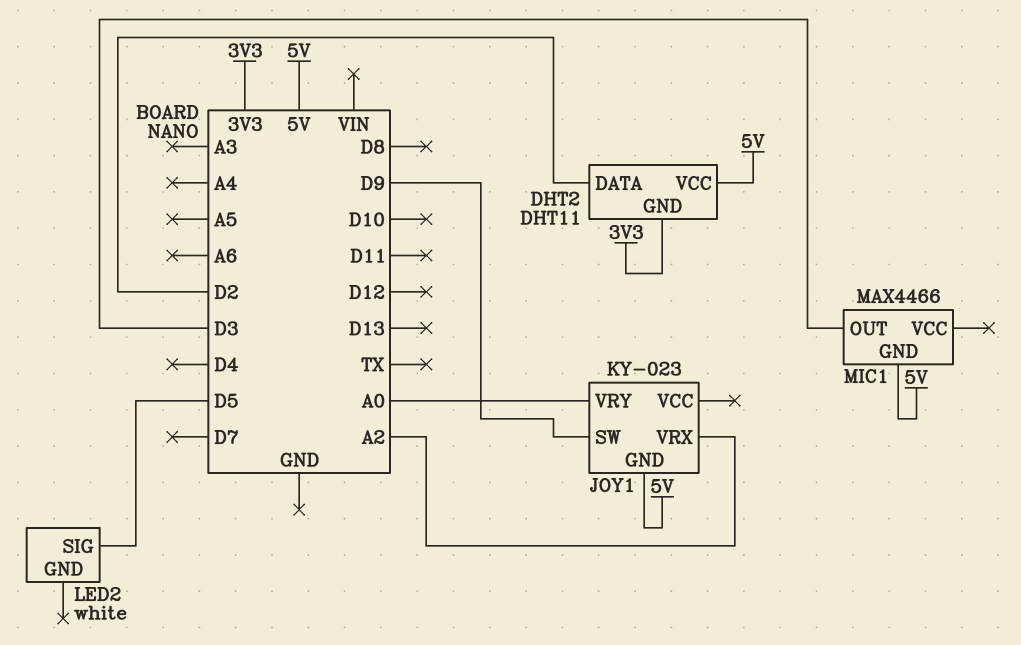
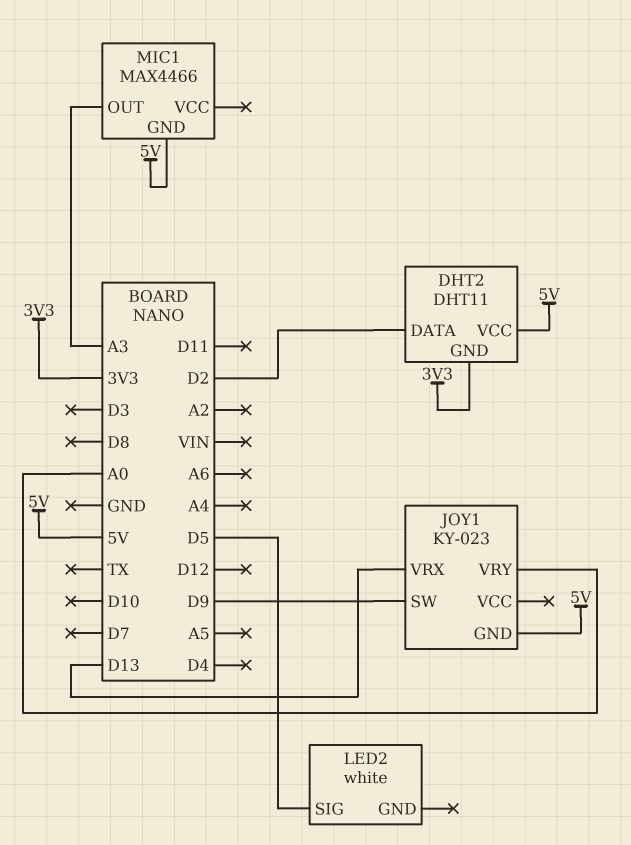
JOY1 pin VRX: A2 -> D13
MIC1 pin OUT: D3 -> A3

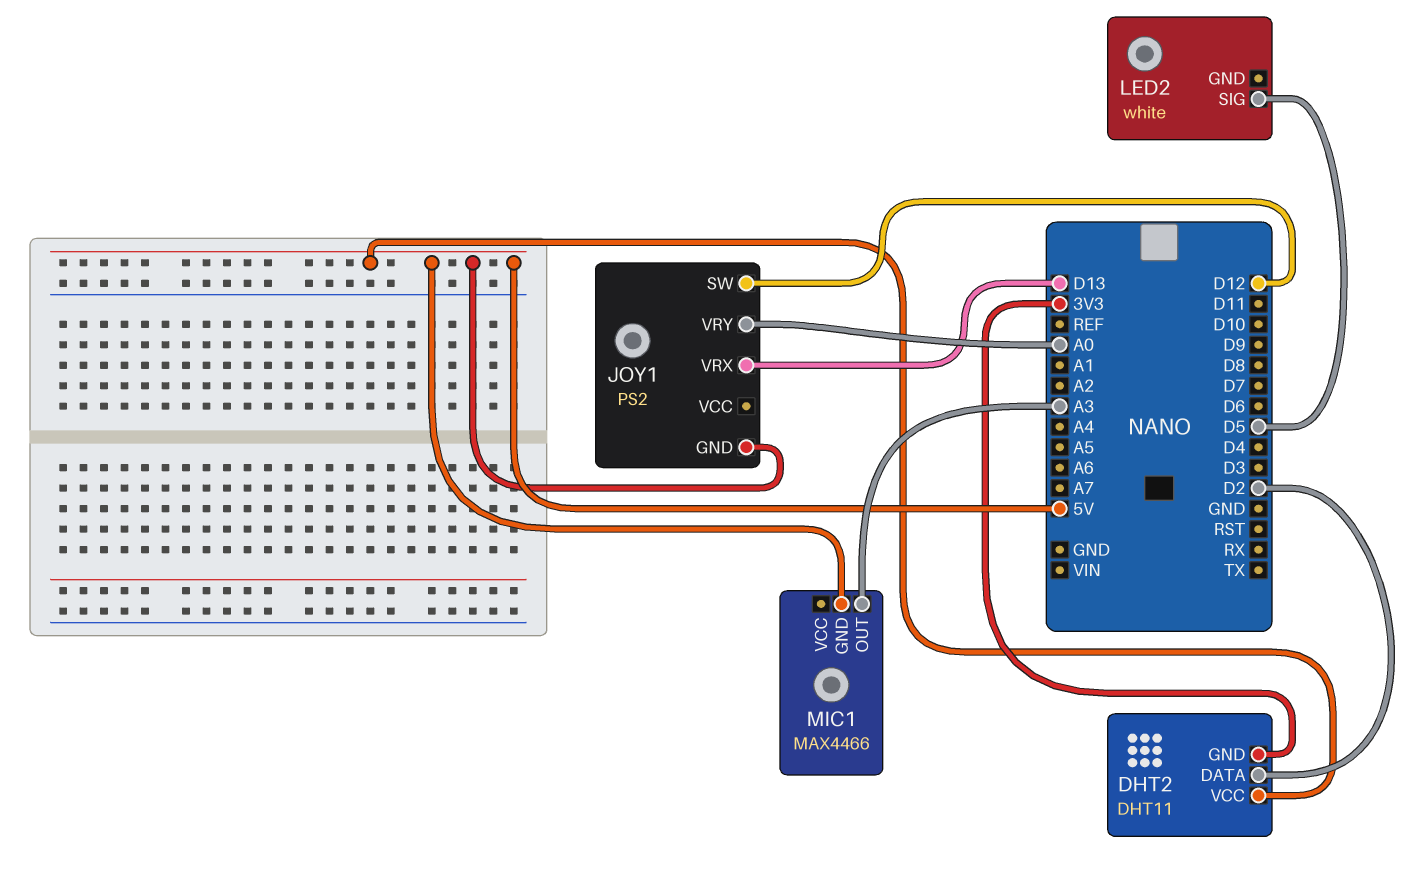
JOY1: KY-023 -> PS2
JOY1 pin SW: D9 -> D12

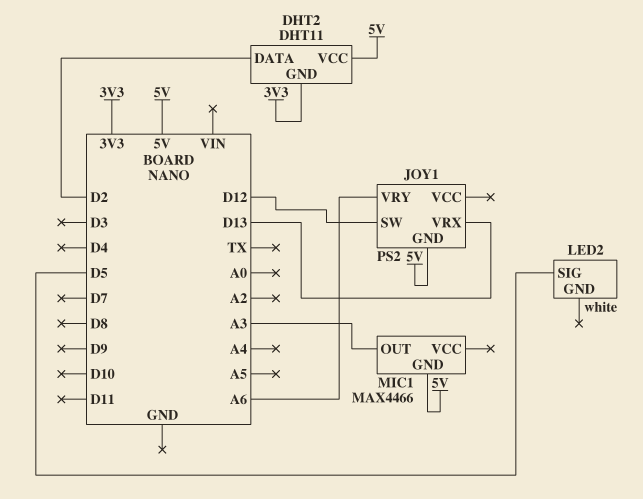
JOY1 pin VRY: A0 -> A6

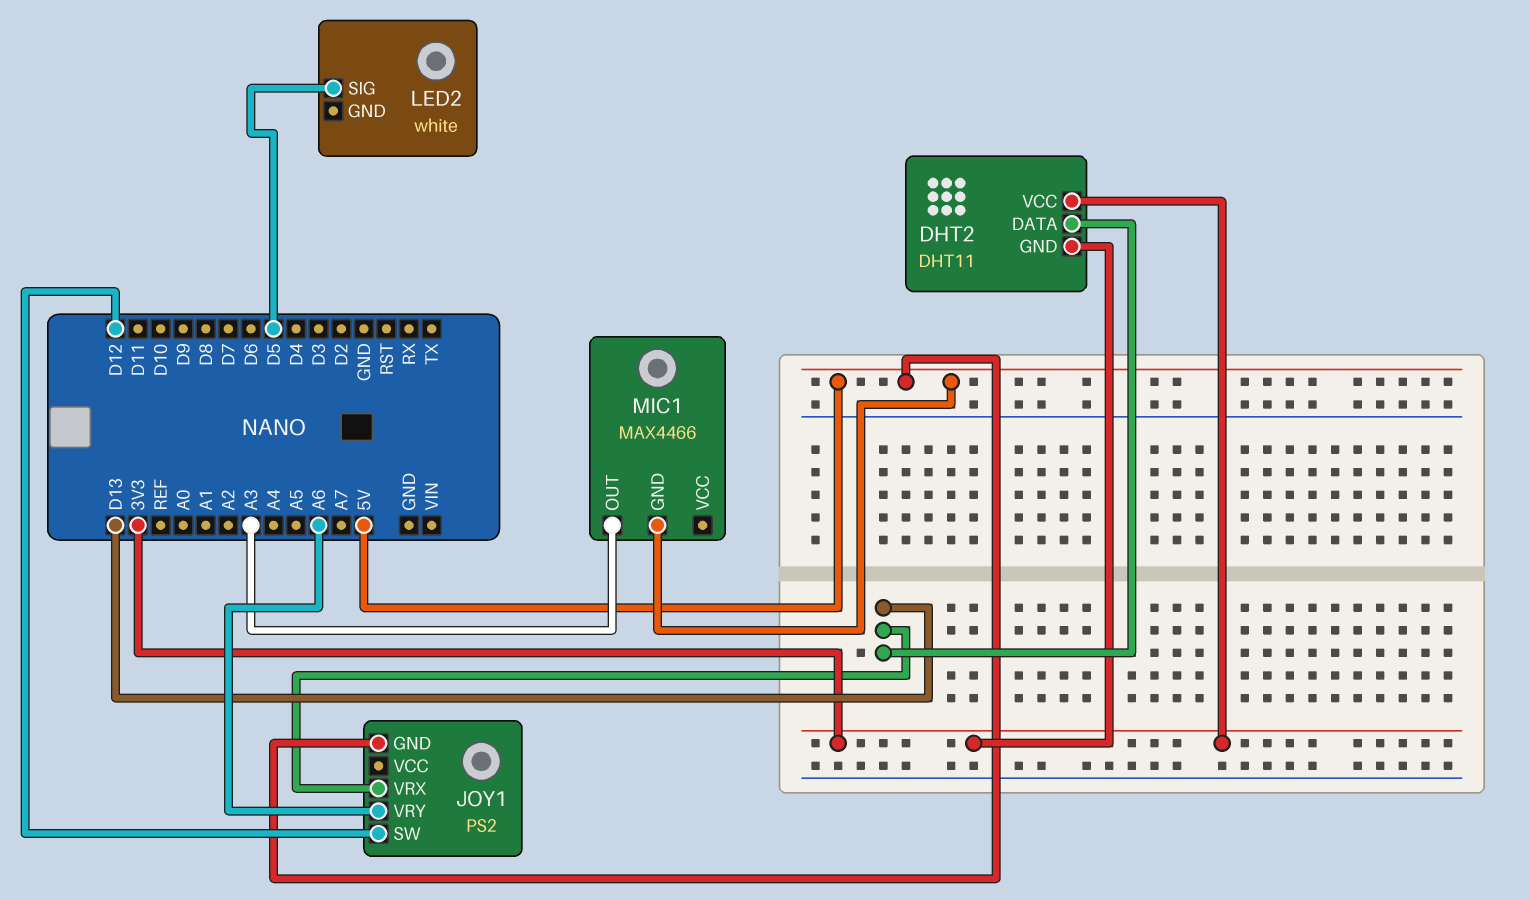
DHT2 pin DATA: D2 -> D13
DHT2 pin VCC: 5V -> 3V3

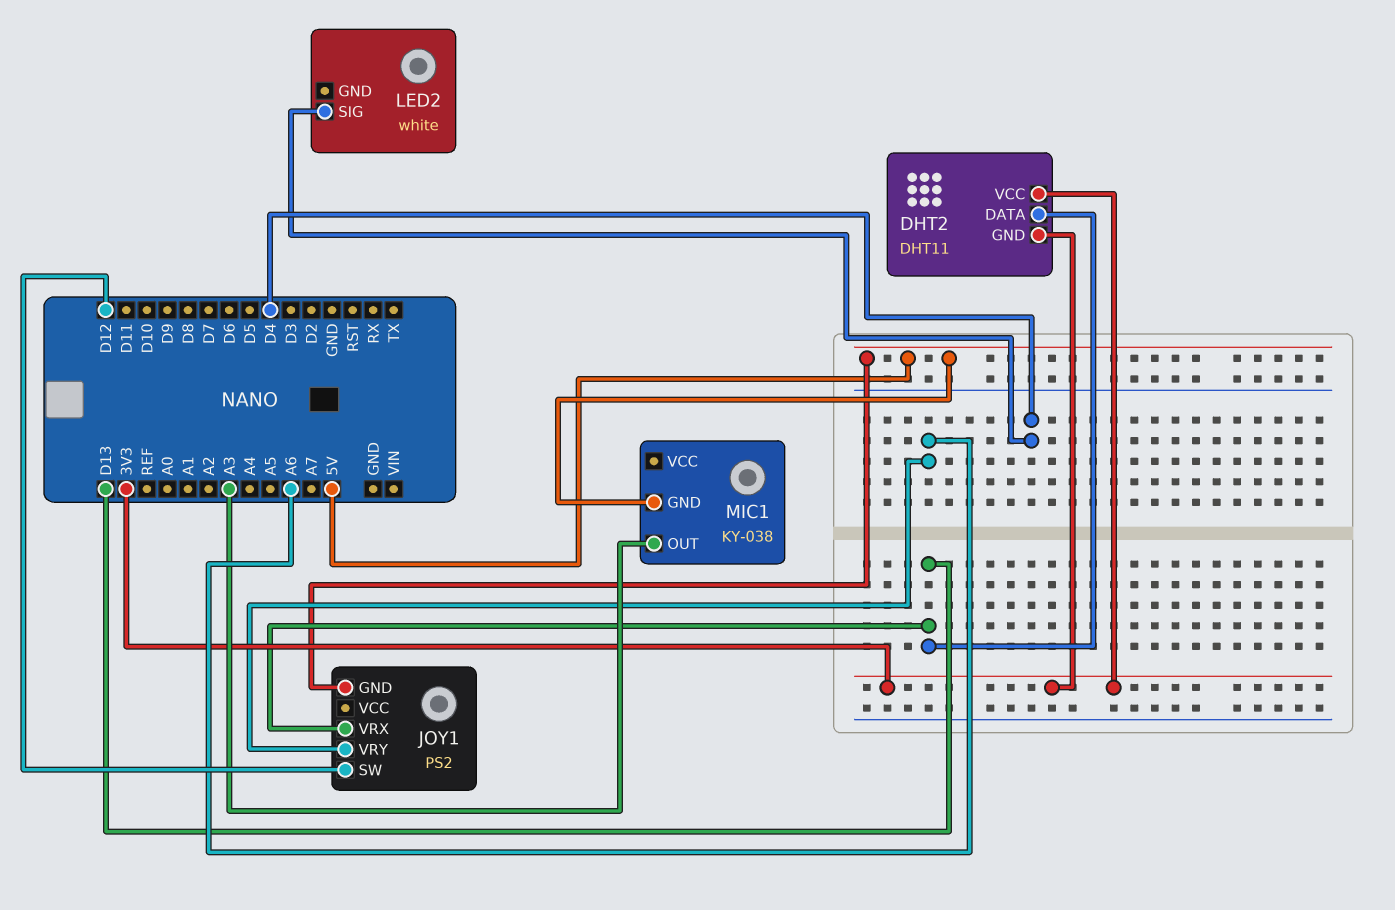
LED2 pin SIG: D5 -> D4
MIC1: MAX4466 -> KY-038

